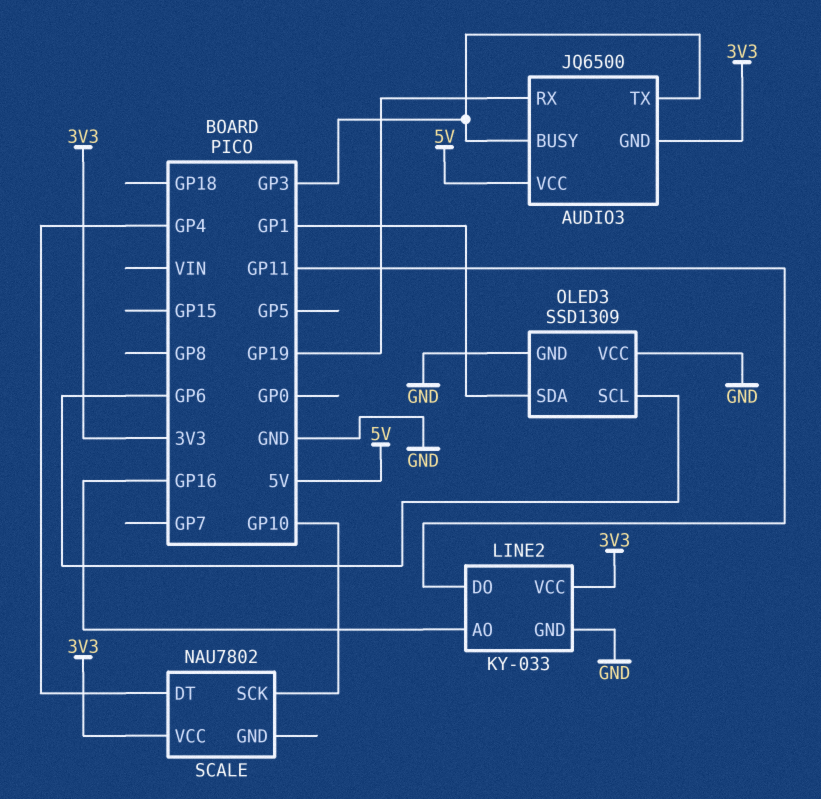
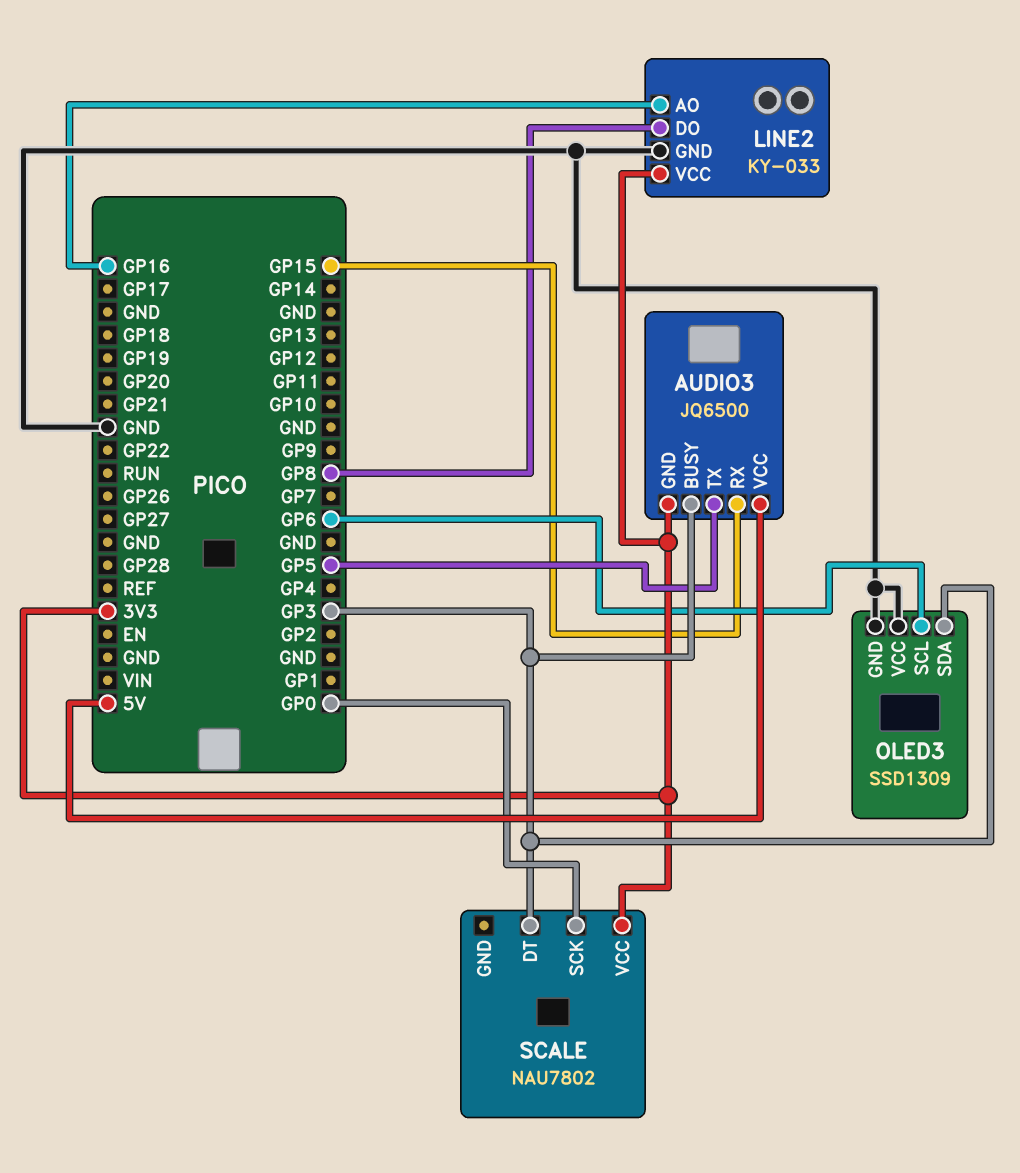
AUDIO3 pin RX: GP19 -> GP15
AUDIO3 pin TX: GP3 -> GP5
LINE2 pin DO: GP11 -> GP8
OLED3 pin SDA: GP1 -> GP3
SCALE pin DT: GP4 -> GP3
SCALE pin SCK: GP10 -> GP0

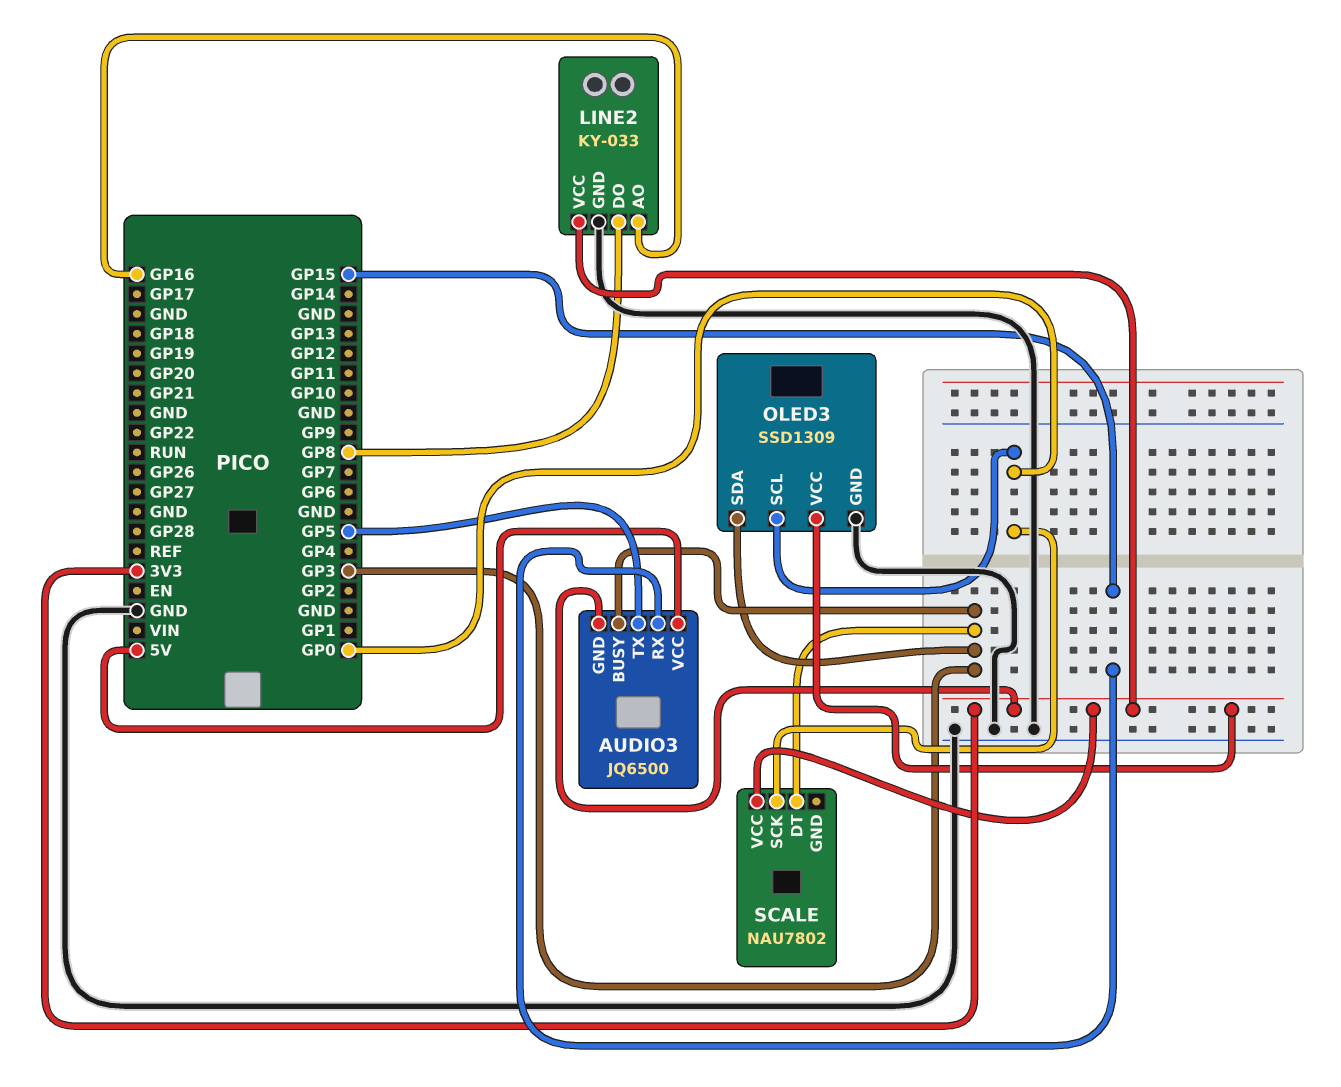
OLED3 pin SCL: GP6 -> GP0
OLED3 pin VCC: GND -> 3V3

